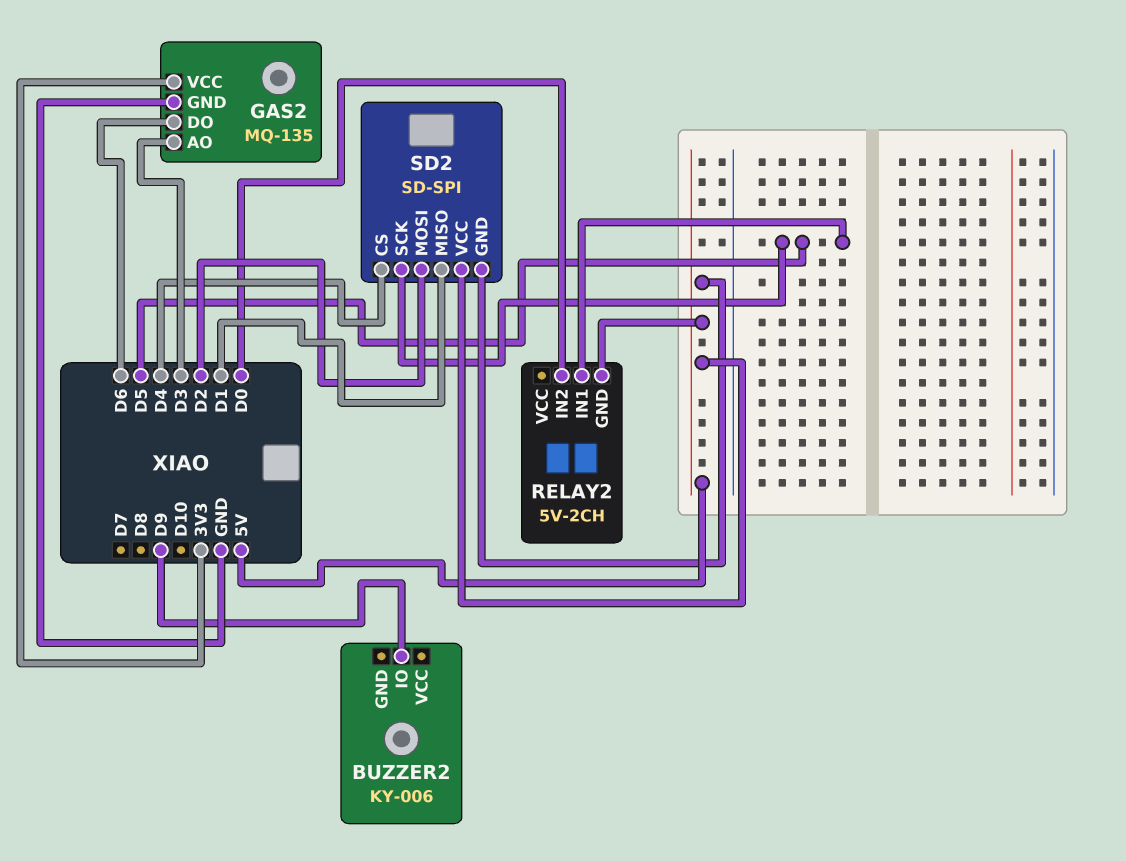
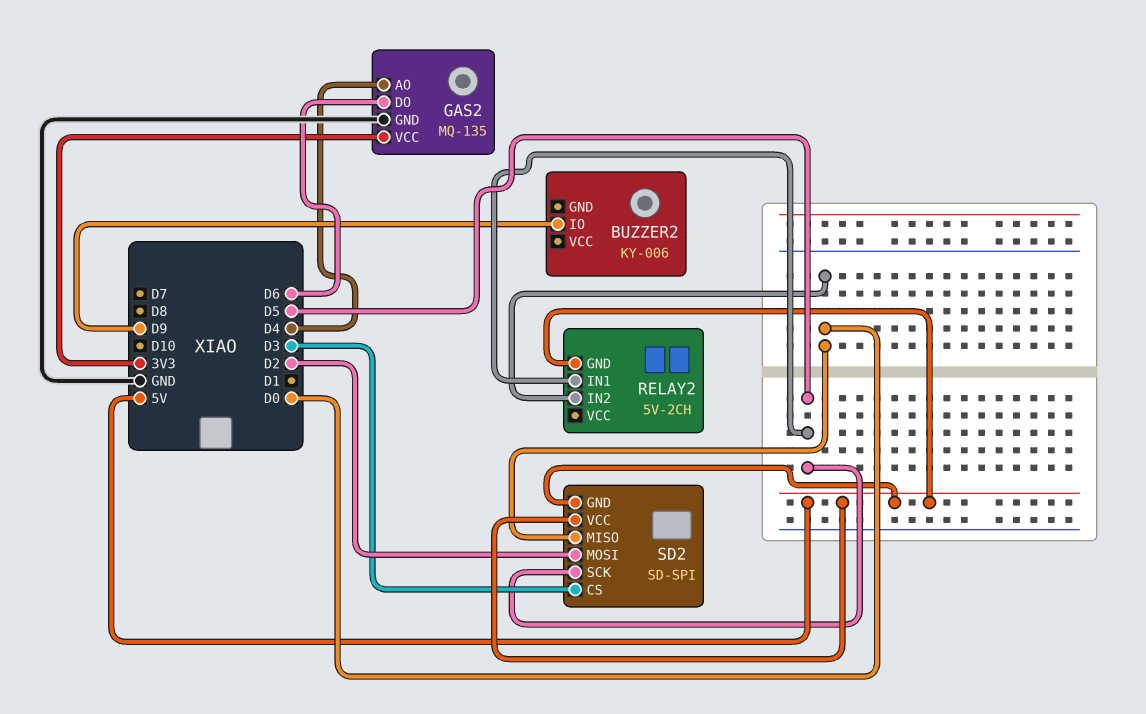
GAS2 pin AO: D3 -> D4
SD2 pin CS: D4 -> D3
SD2 pin MISO: D1 -> D0

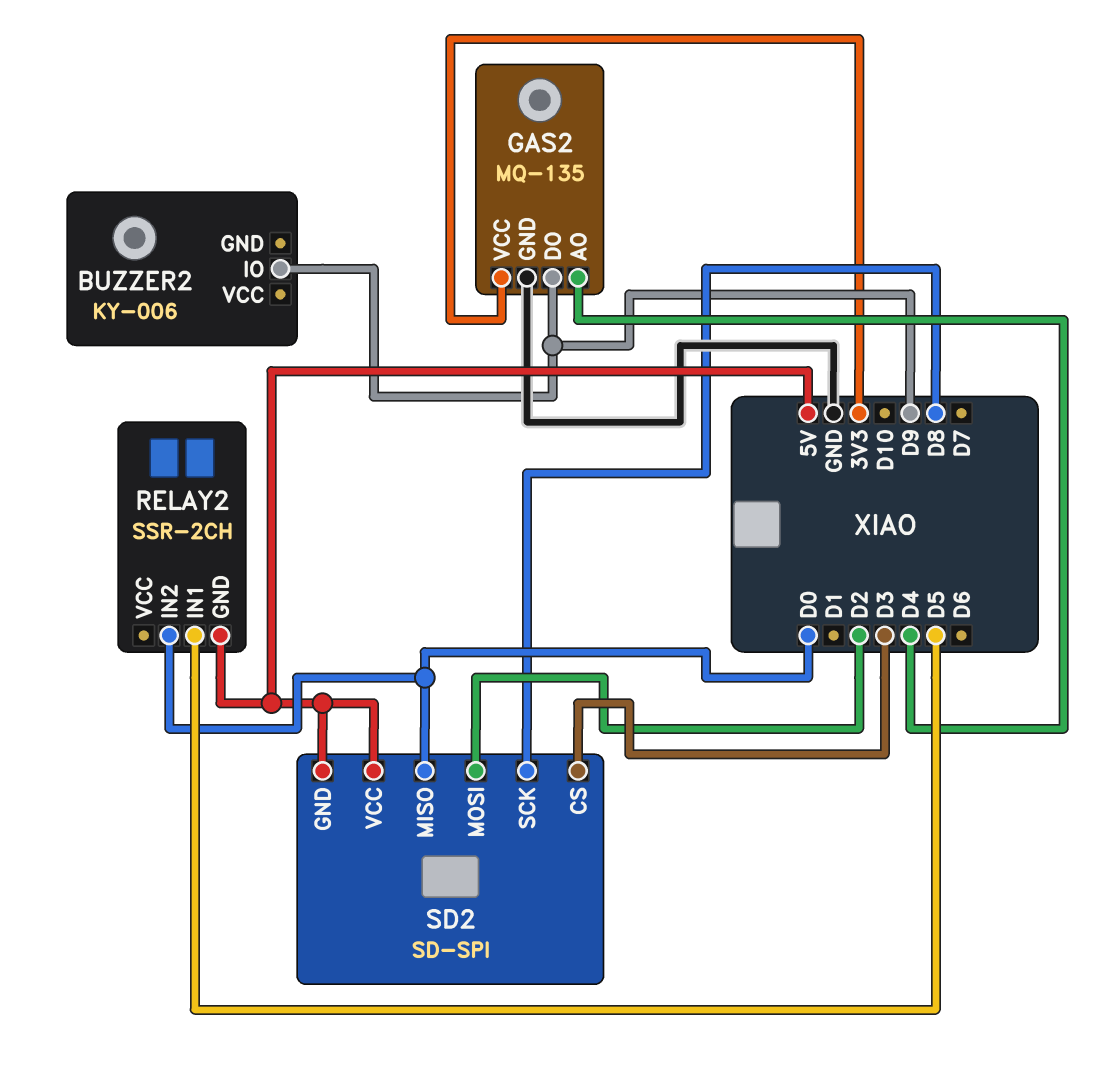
GAS2 pin DO: D6 -> D9
RELAY2: 5V-2CH -> SSR-2CH
SD2 pin SCK: D5 -> D8

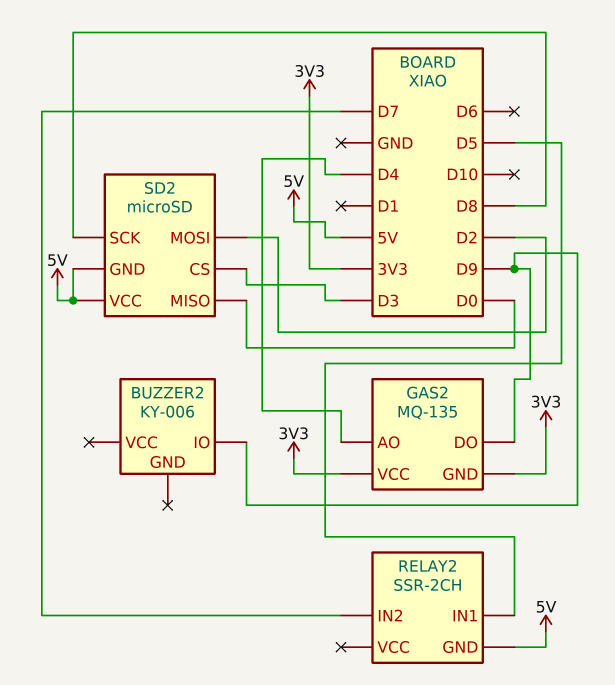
GAS2 pin GND: GND -> 3V3
RELAY2 pin IN2: D0 -> D7
SD2: SD-SPI -> microSD

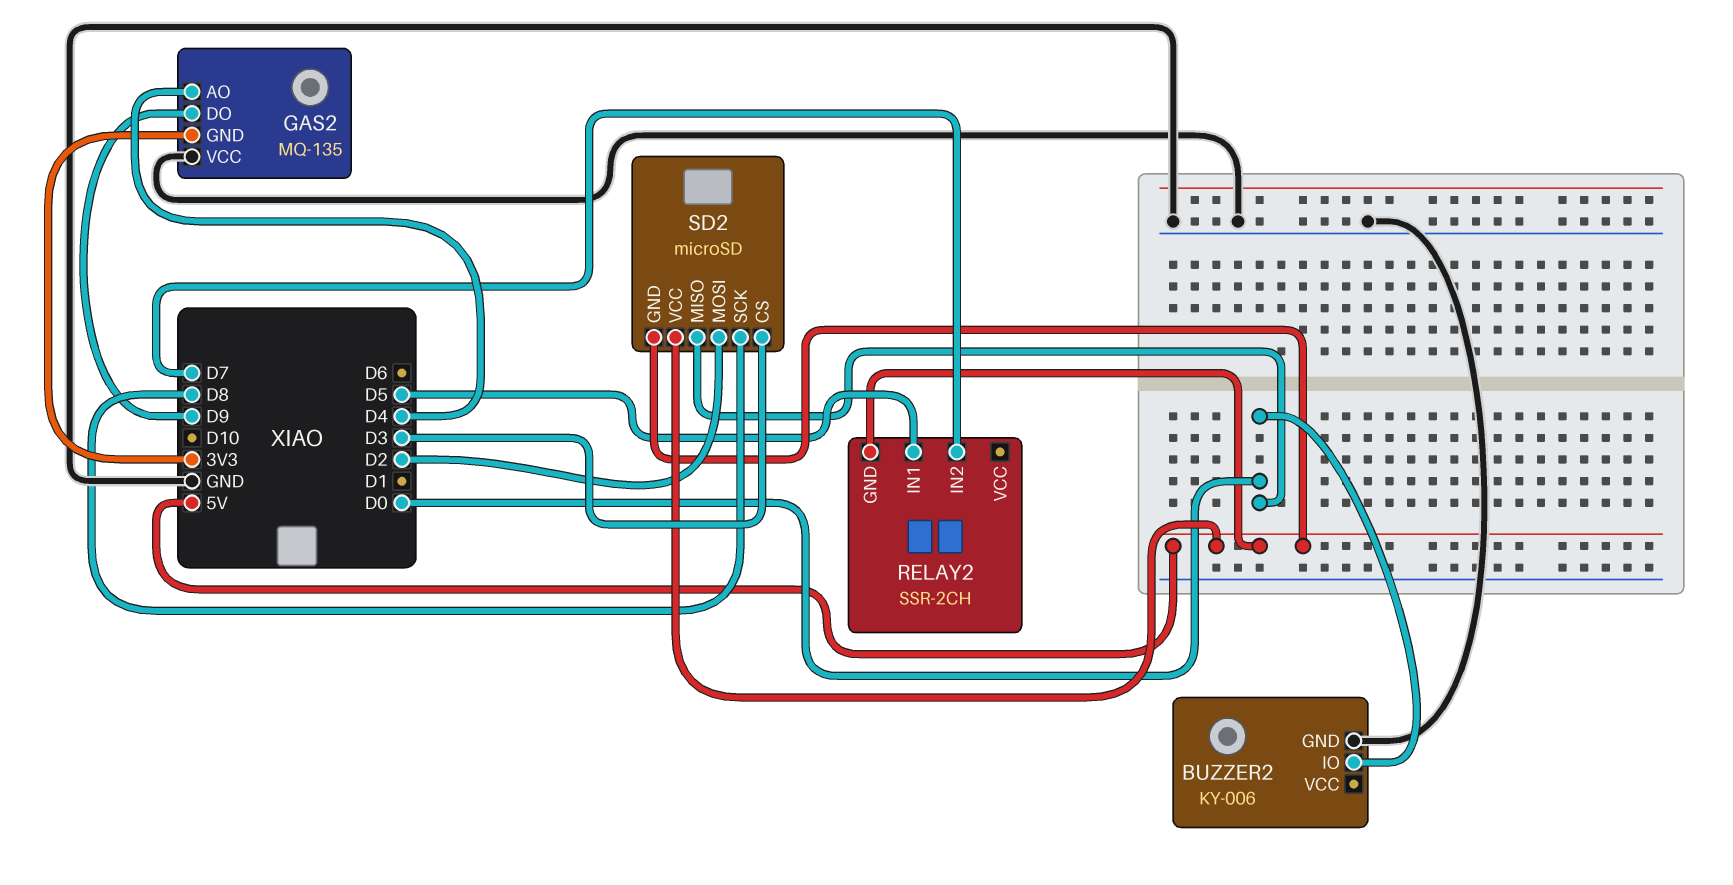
BUZZER2 pin GND: none -> GND
BUZZER2 pin IO: D9 -> D0
GAS2 pin VCC: 3V3 -> GND

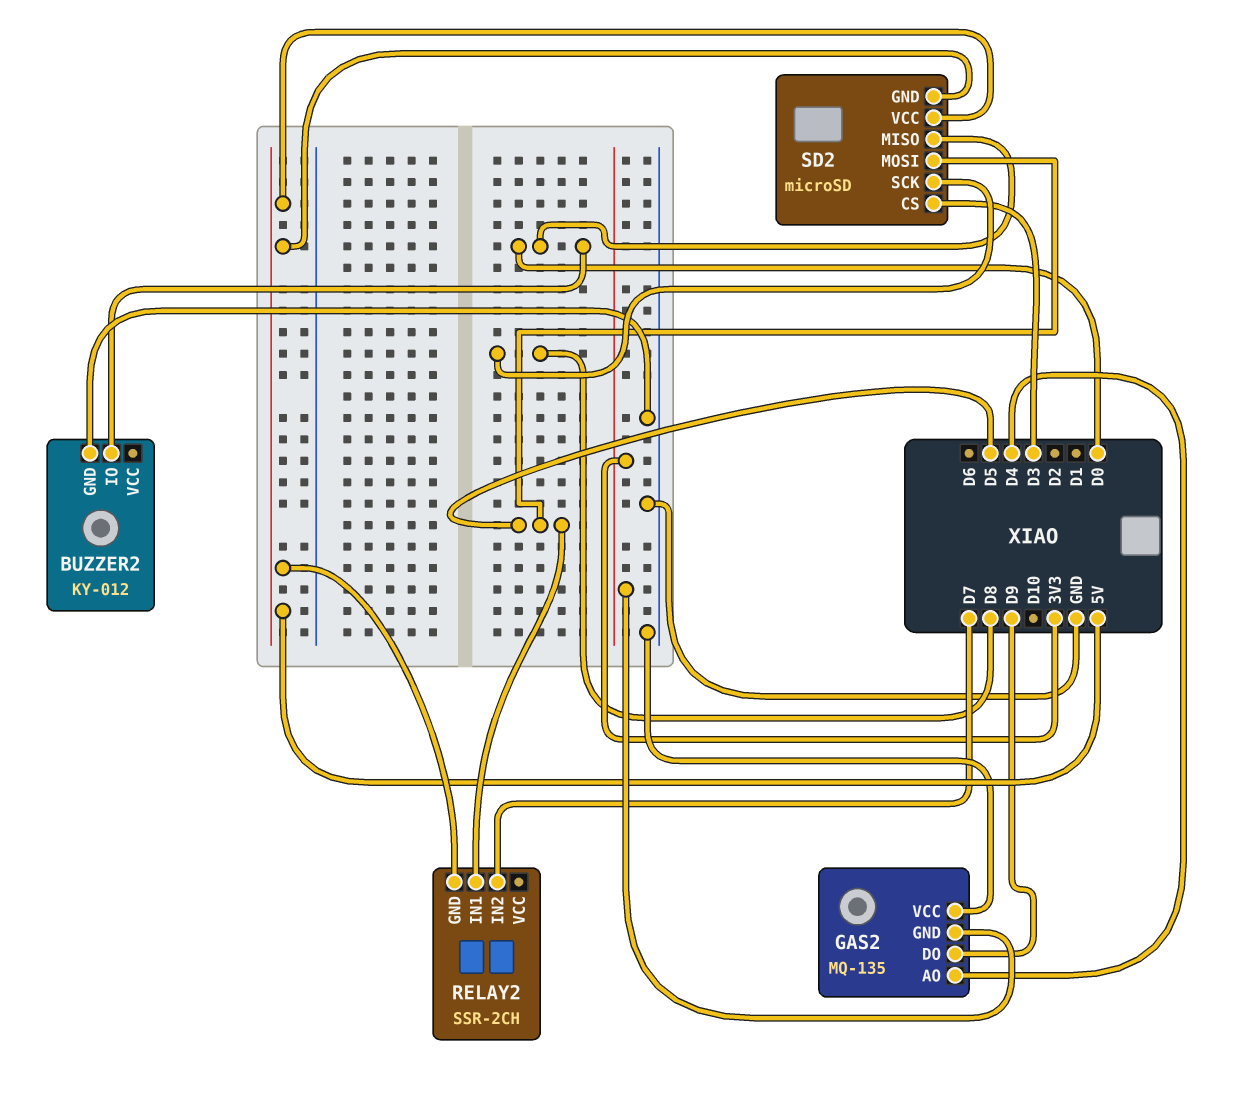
BUZZER2: KY-006 -> KY-012
SD2 pin MOSI: D2 -> D5

